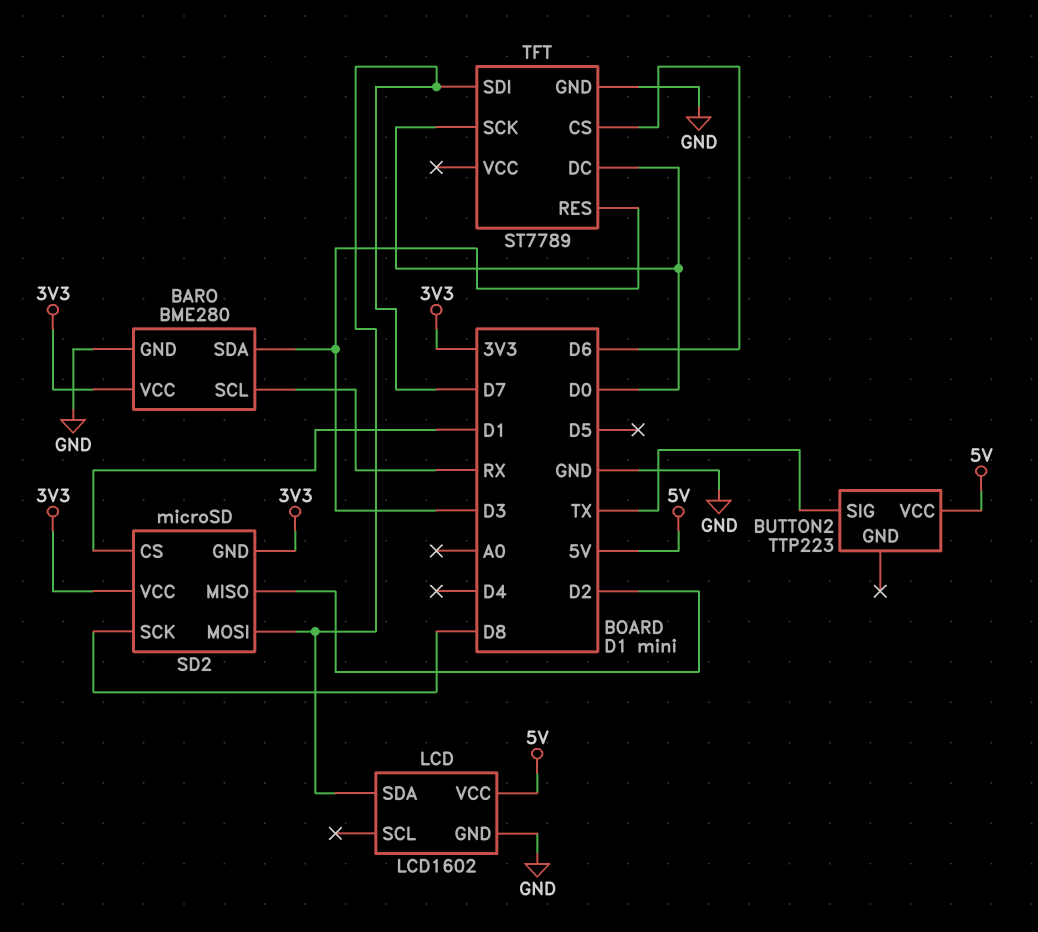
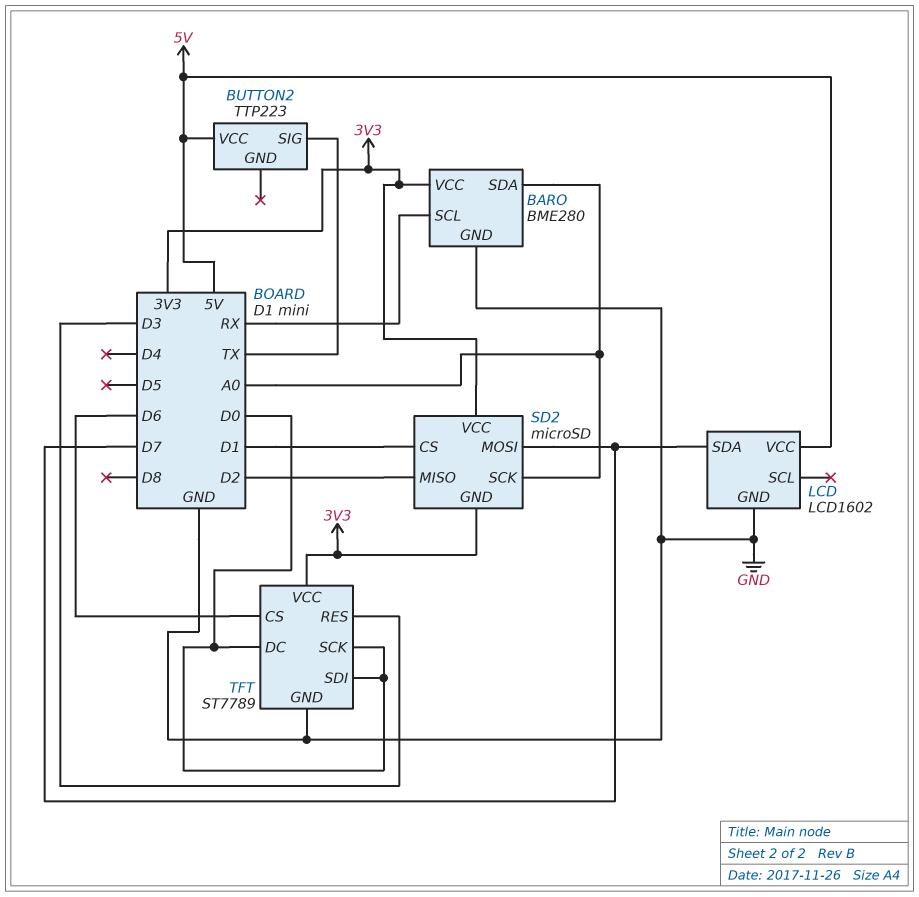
BARO pin SDA: D3 -> A0
SD2 pin SCK: D8 -> A0
TFT pin SDI: D7 -> D0
TFT pin VCC: none -> 3V3

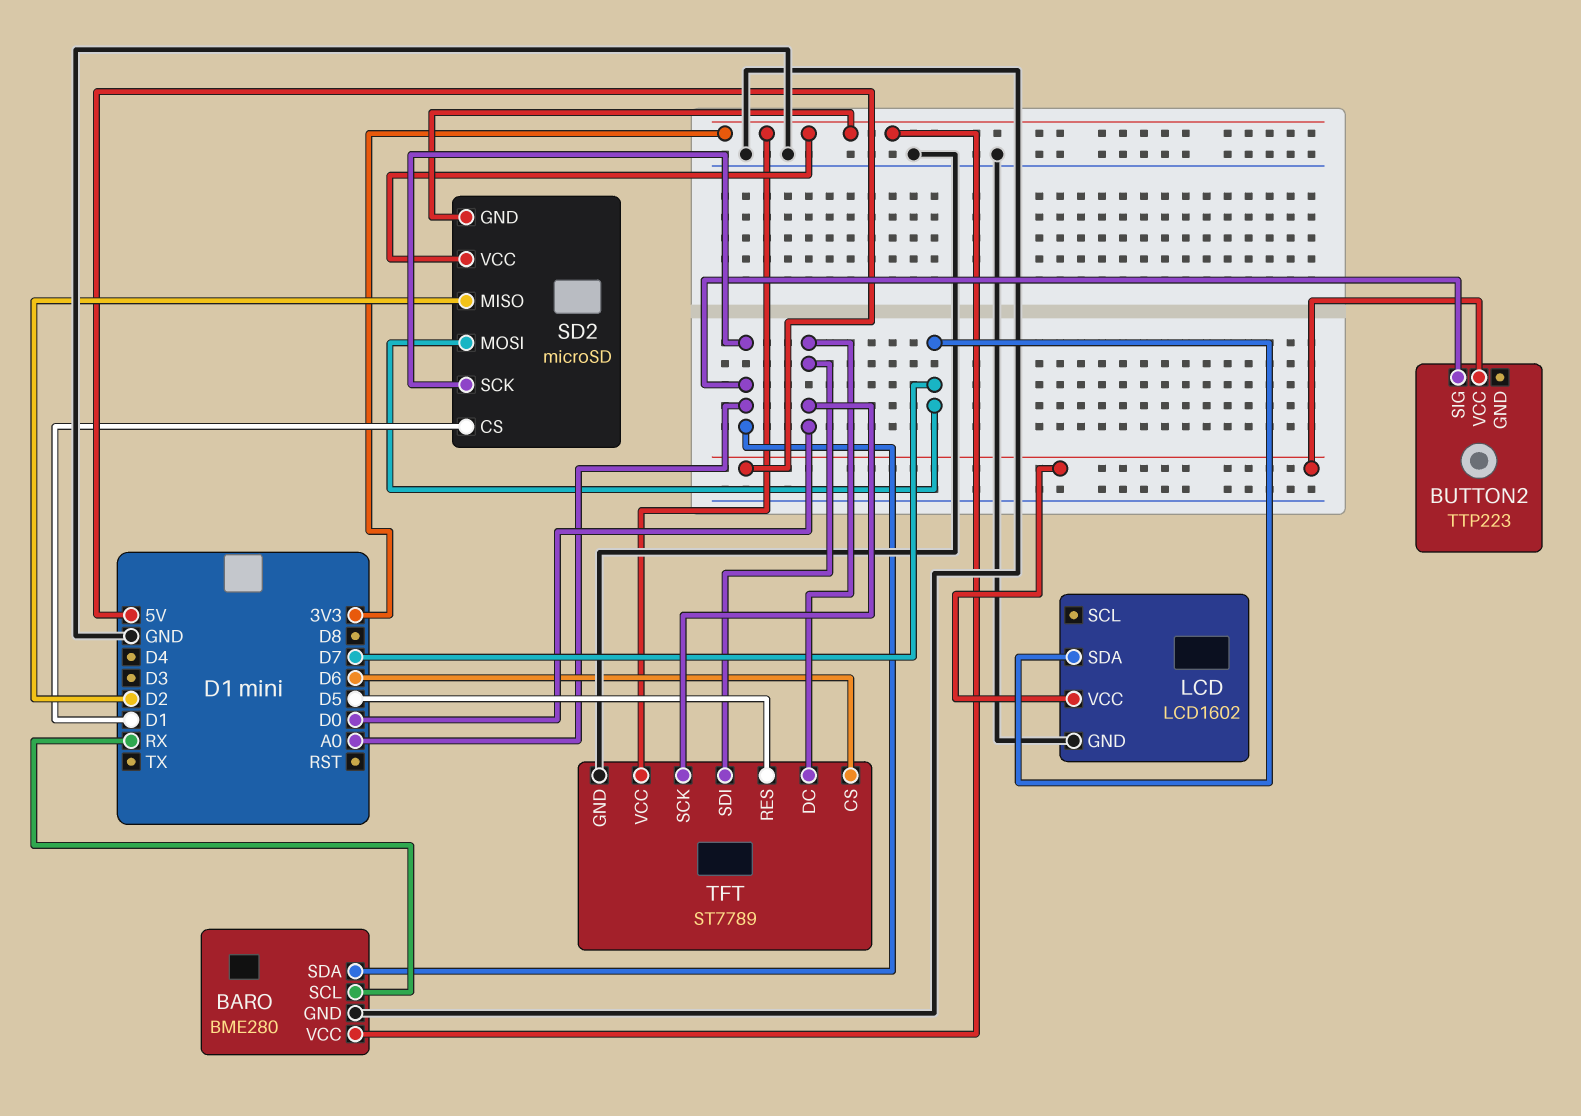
BUTTON2 pin SIG: TX -> A0
TFT pin RES: D3 -> D5

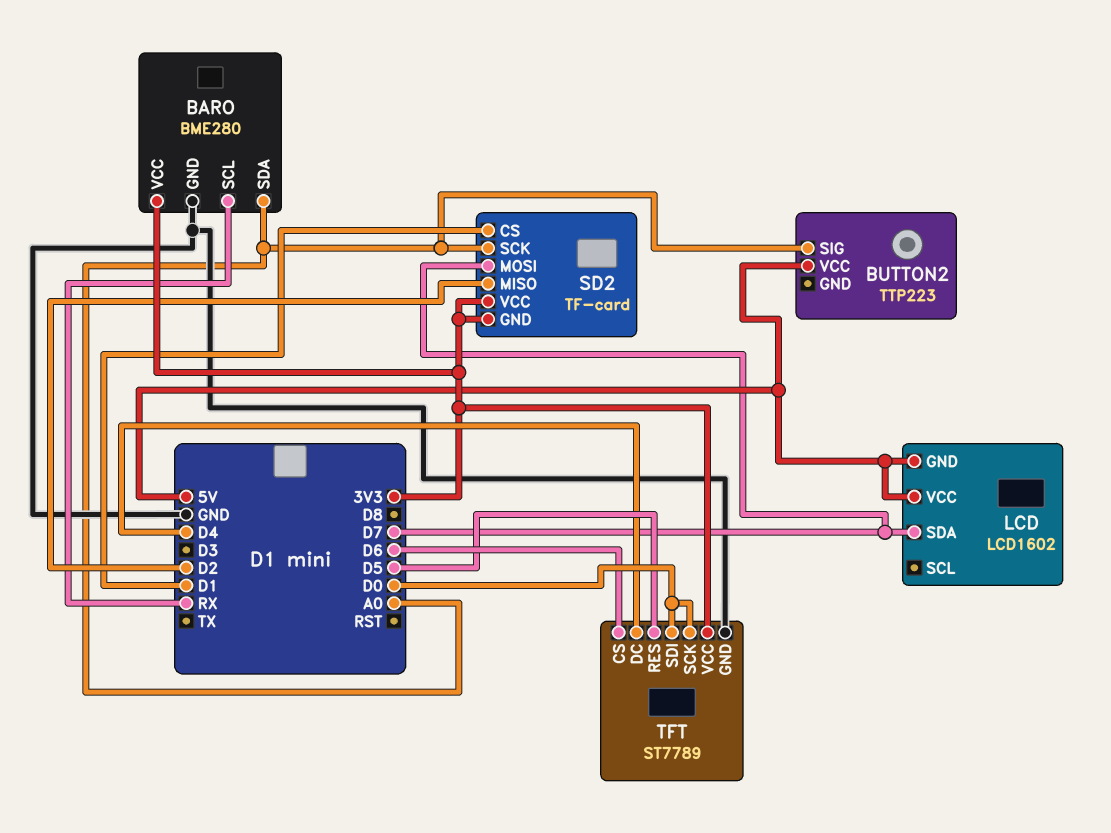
LCD pin GND: GND -> 5V
SD2: microSD -> TF-card
TFT pin DC: D0 -> D4

